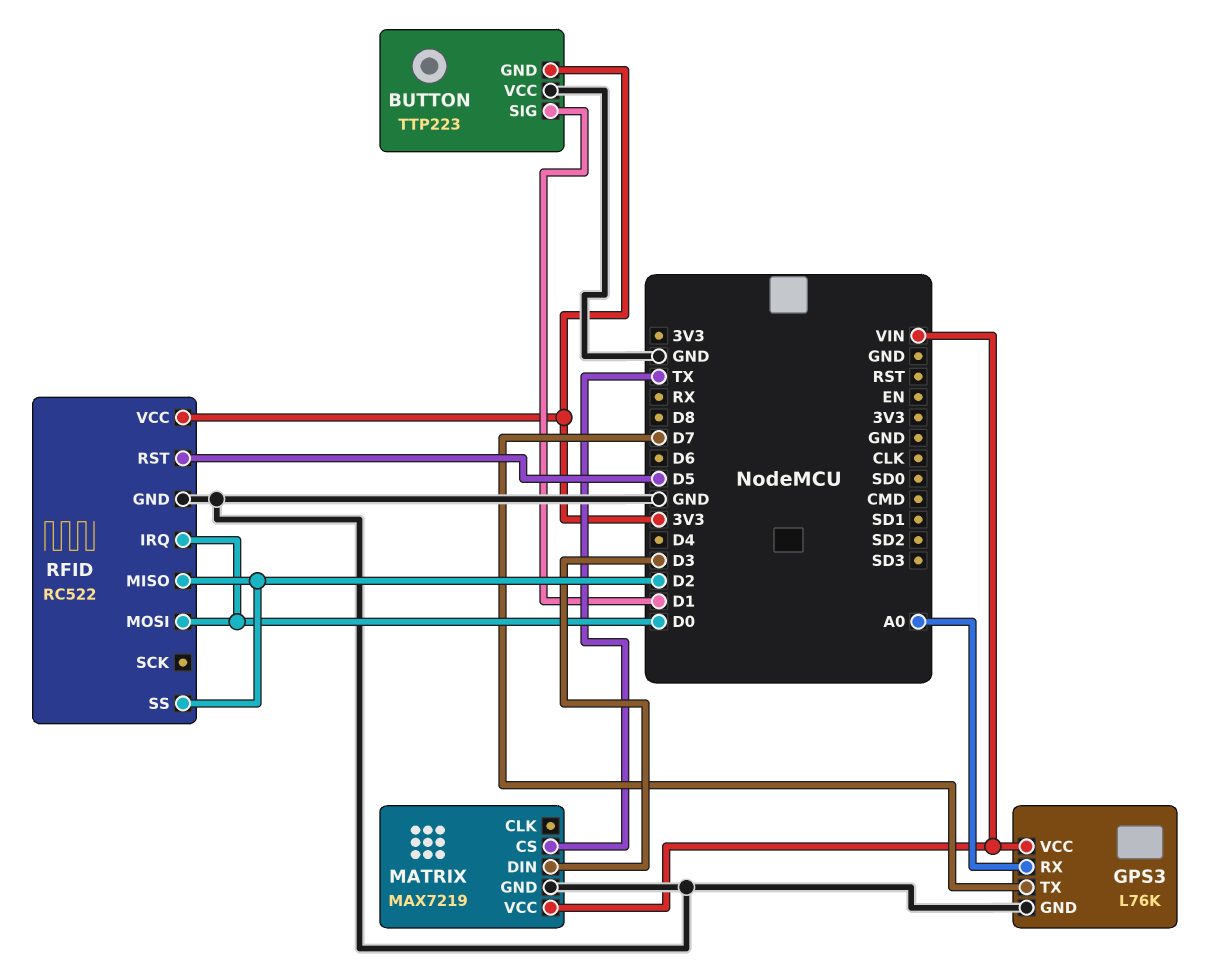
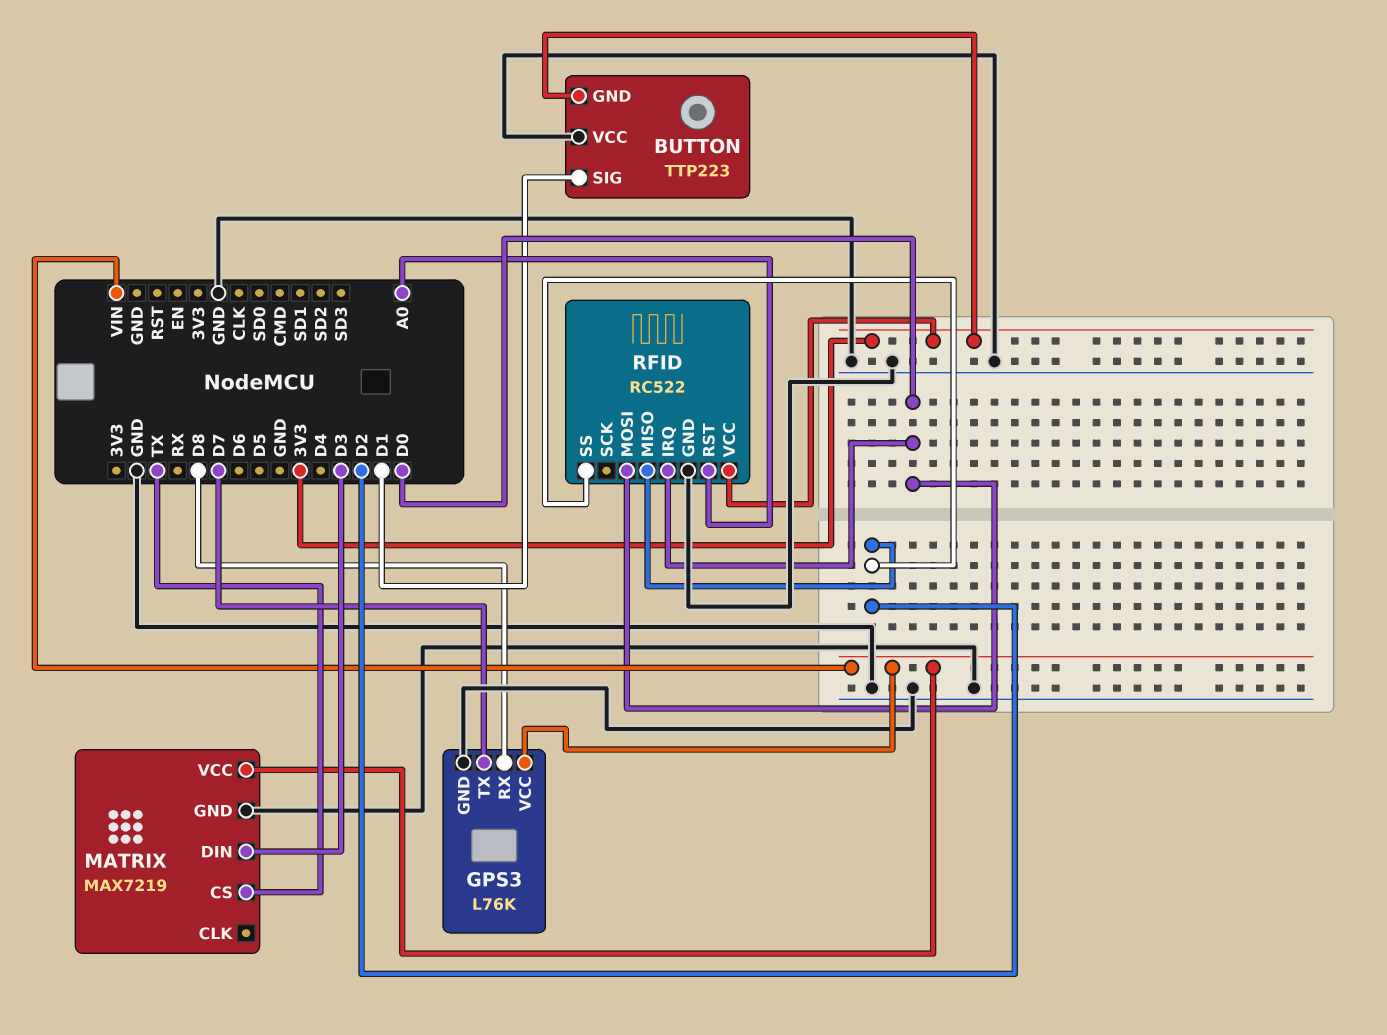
GPS3 pin RX: A0 -> D8
RFID pin RST: D5 -> A0

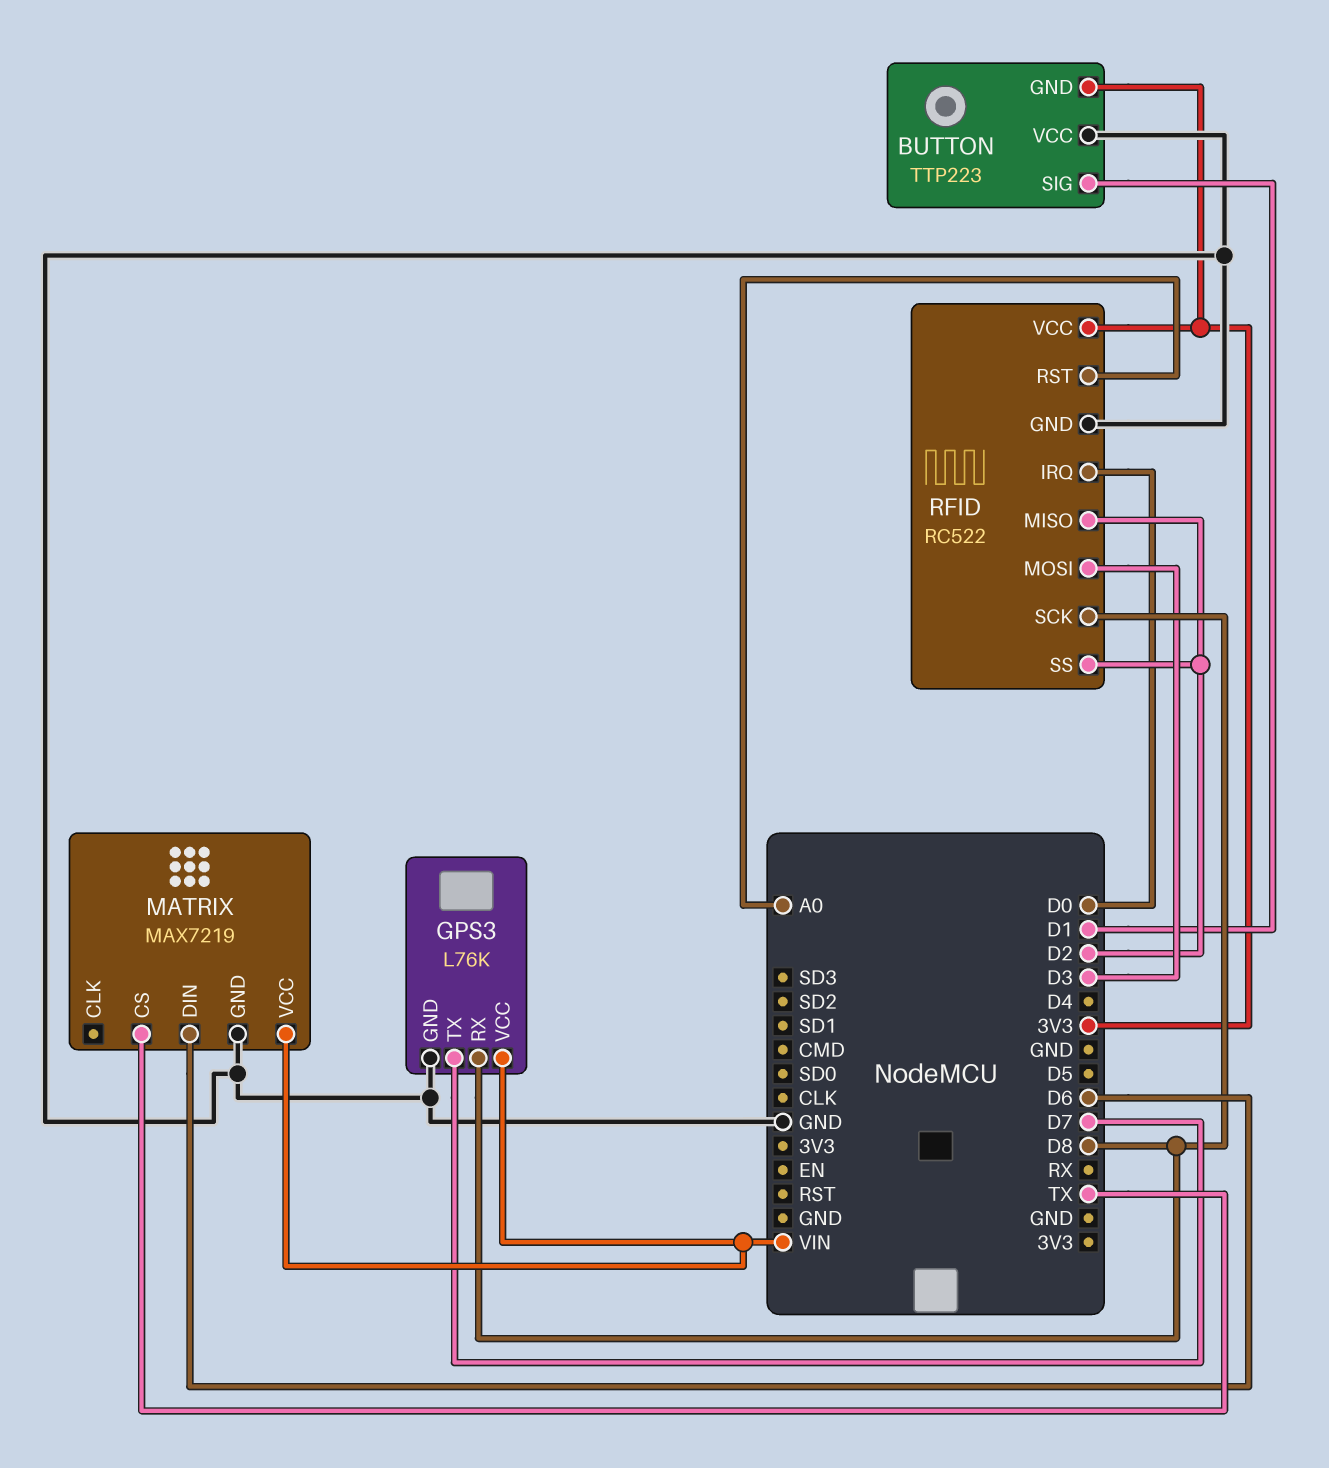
MATRIX pin DIN: D3 -> D6
RFID pin MOSI: D0 -> D3
RFID pin SCK: none -> D8

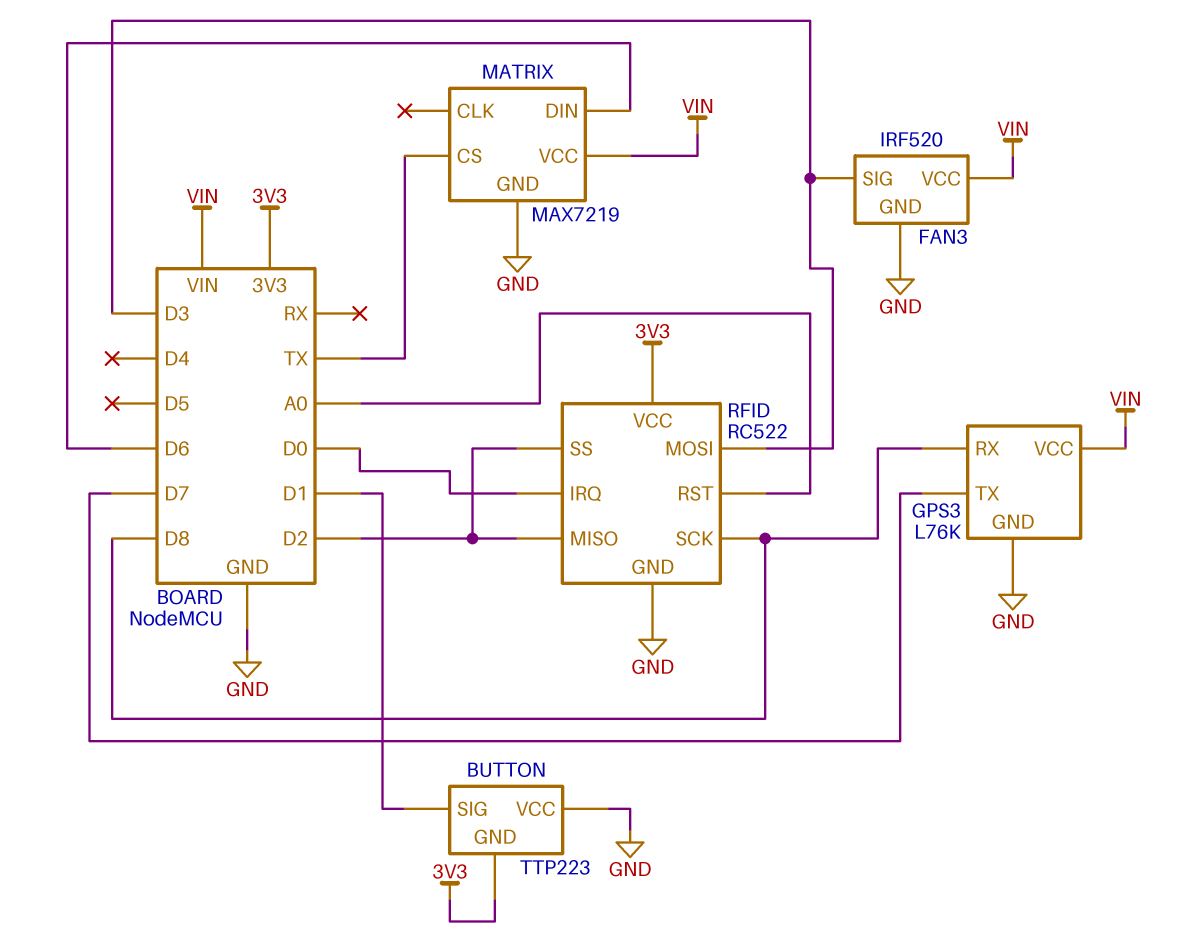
FAN3: none -> IRF520
FAN3 pin GND: none -> GND
FAN3 pin SIG: none -> D3
FAN3 pin VCC: none -> VIN

